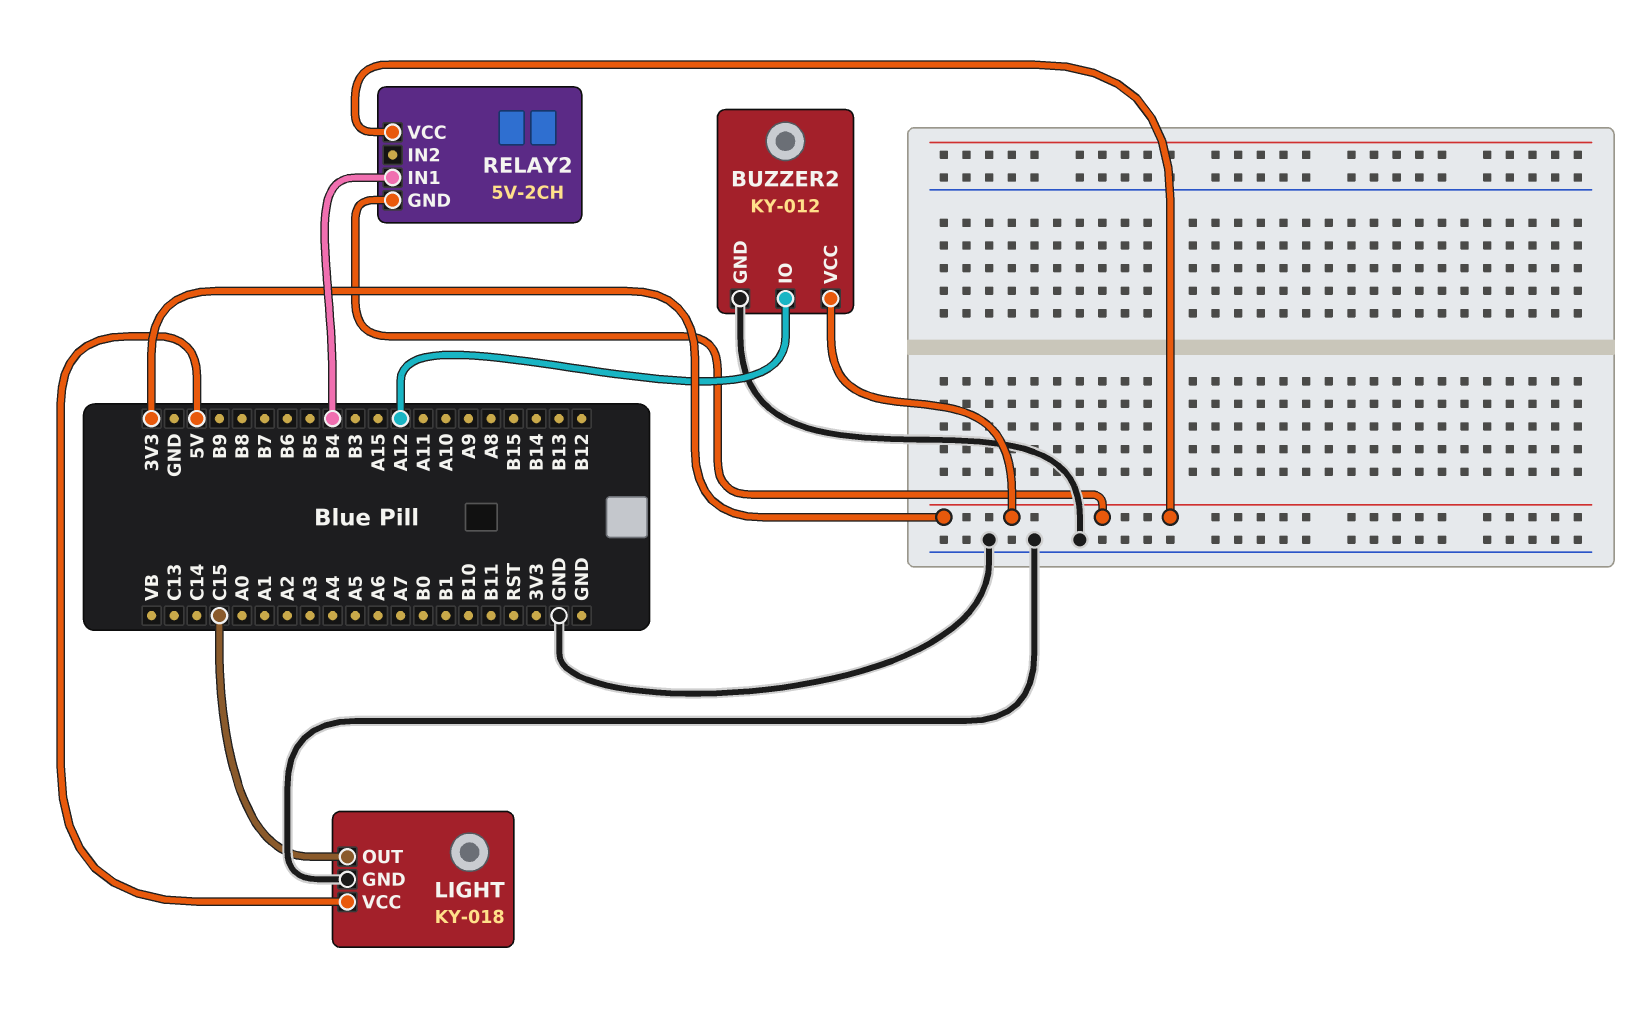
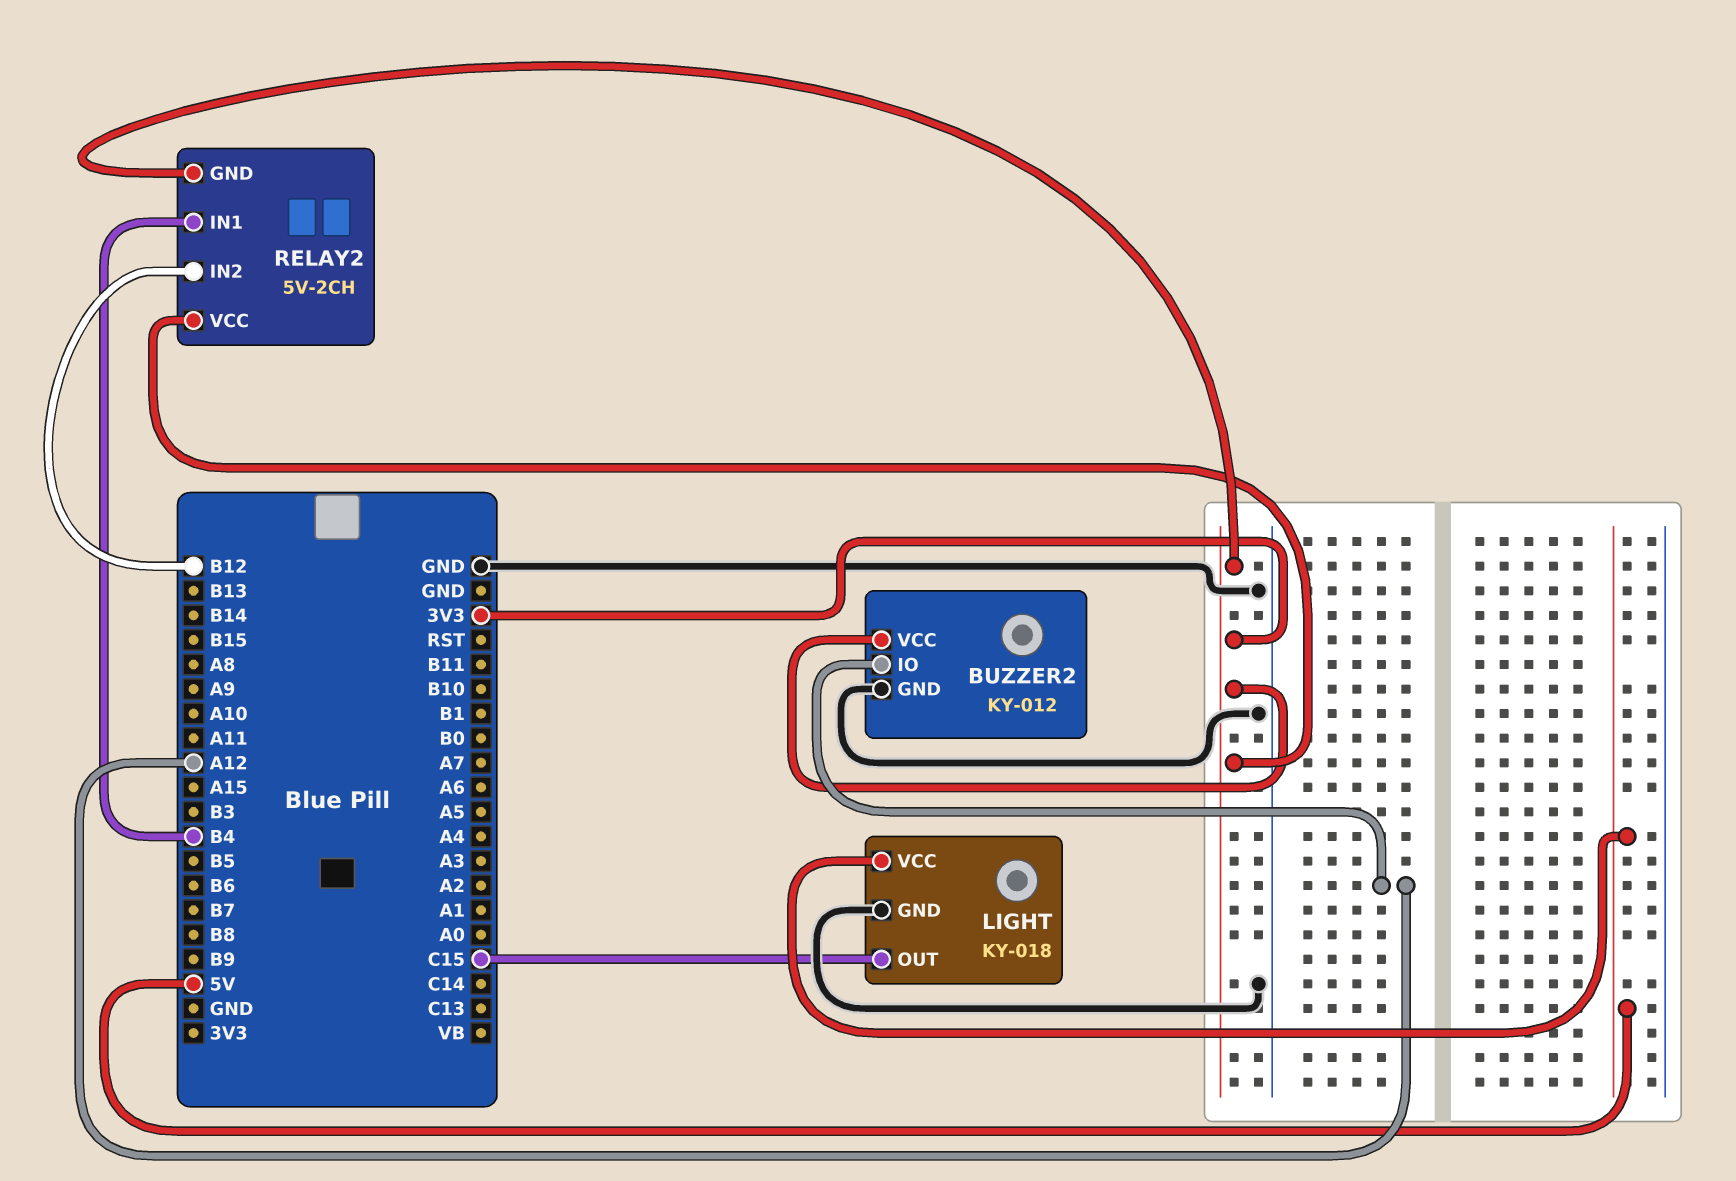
RELAY2 pin IN2: none -> B12

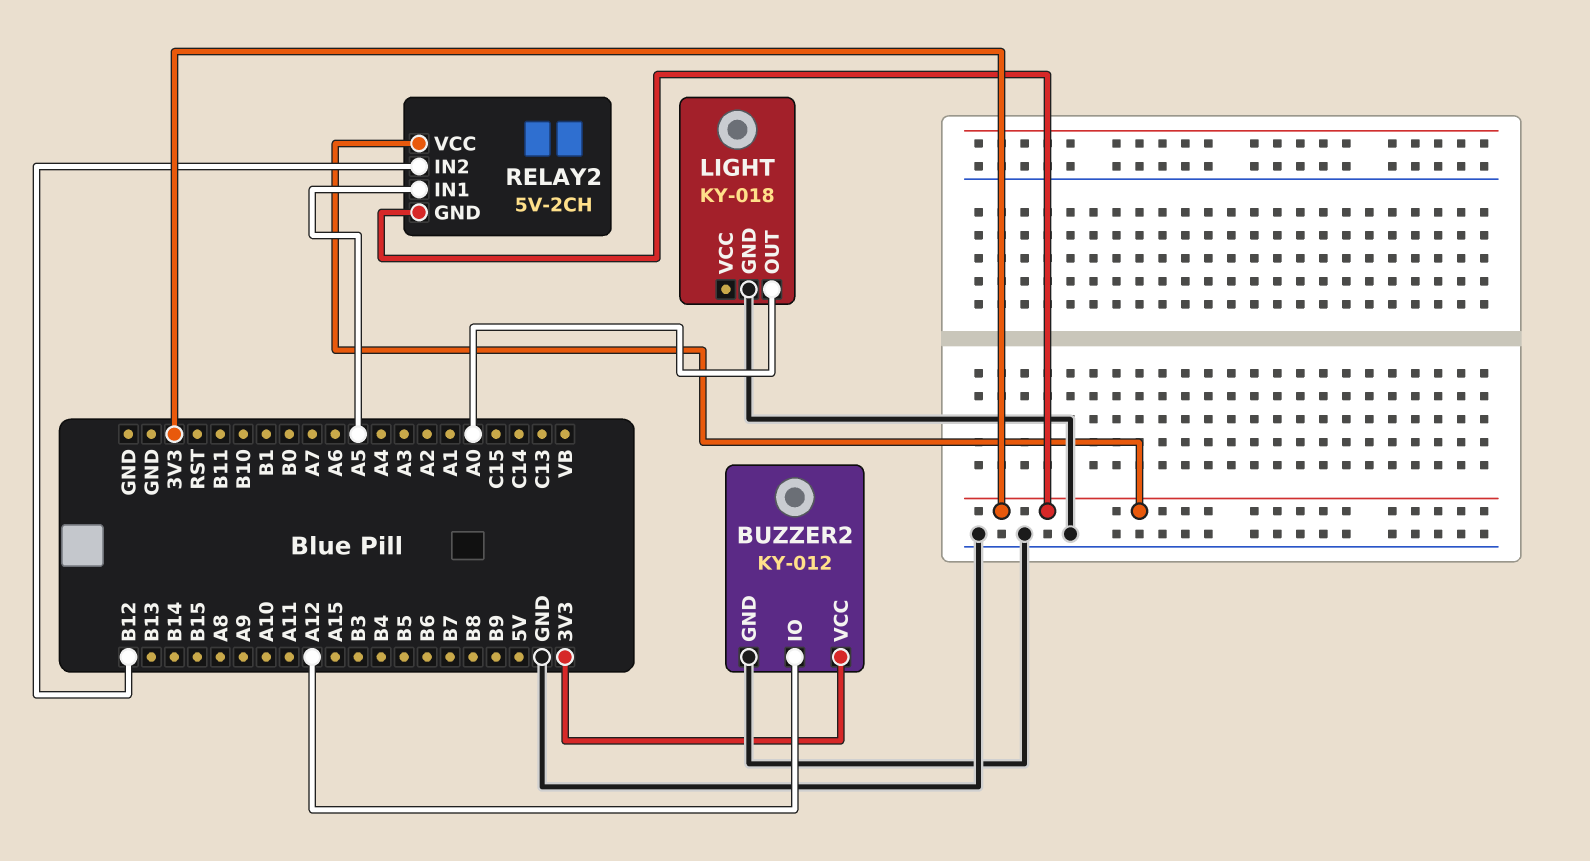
LIGHT pin OUT: C15 -> A0
LIGHT pin VCC: 5V -> none
RELAY2 pin IN1: B4 -> A5

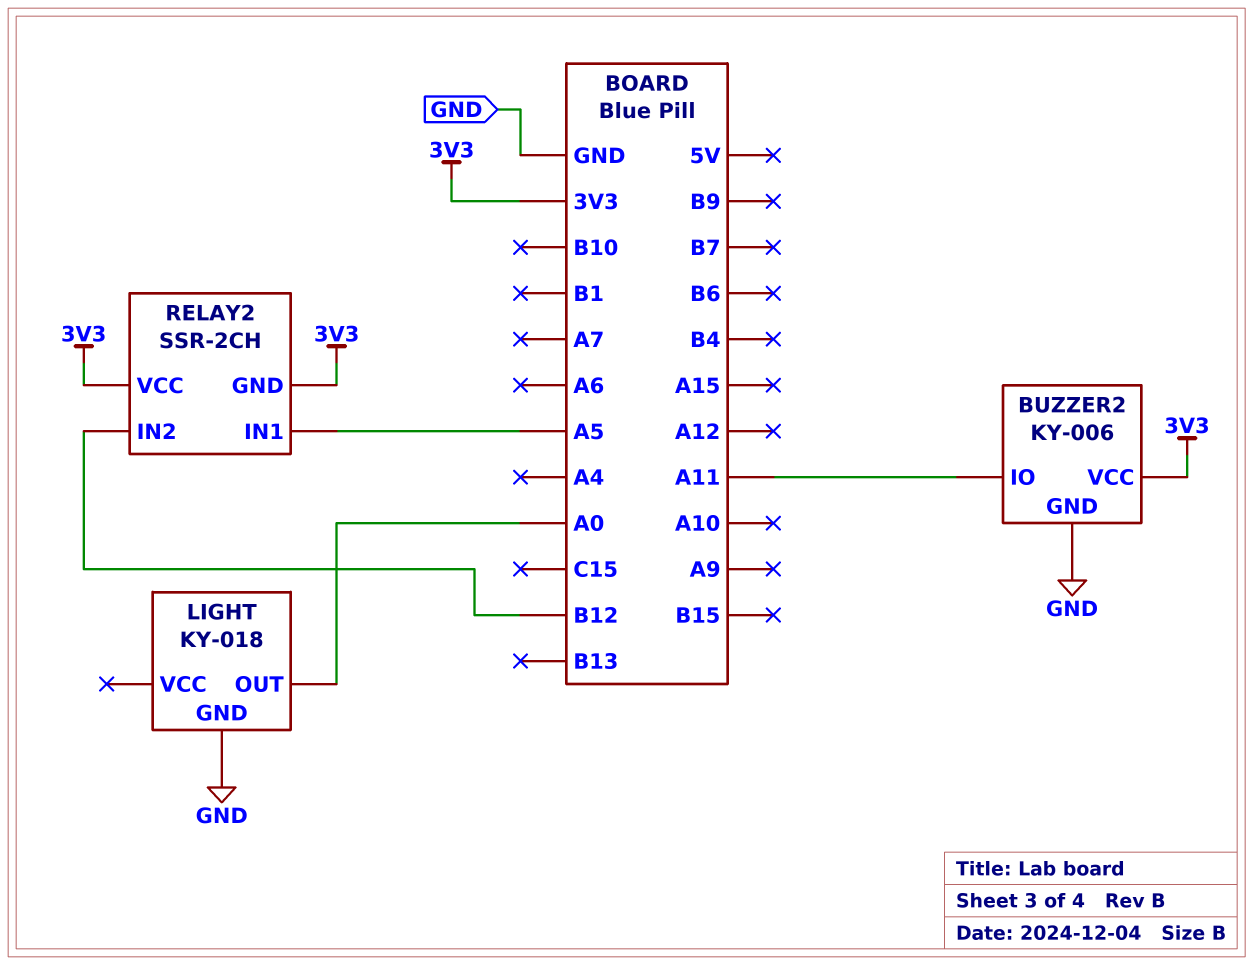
BUZZER2: KY-012 -> KY-006
BUZZER2 pin IO: A12 -> A11
RELAY2: 5V-2CH -> SSR-2CH

